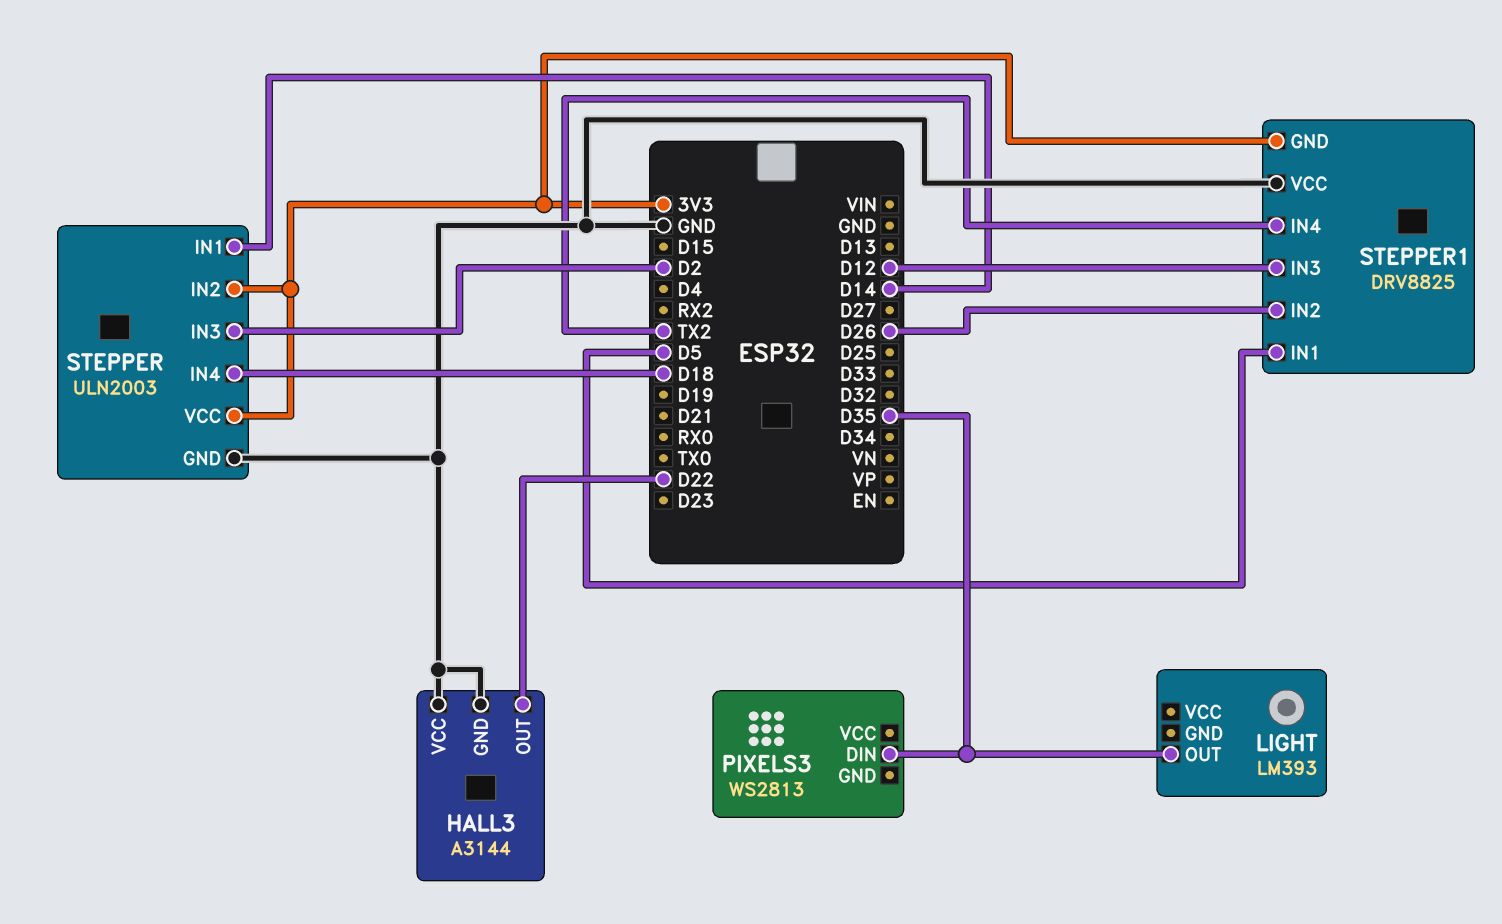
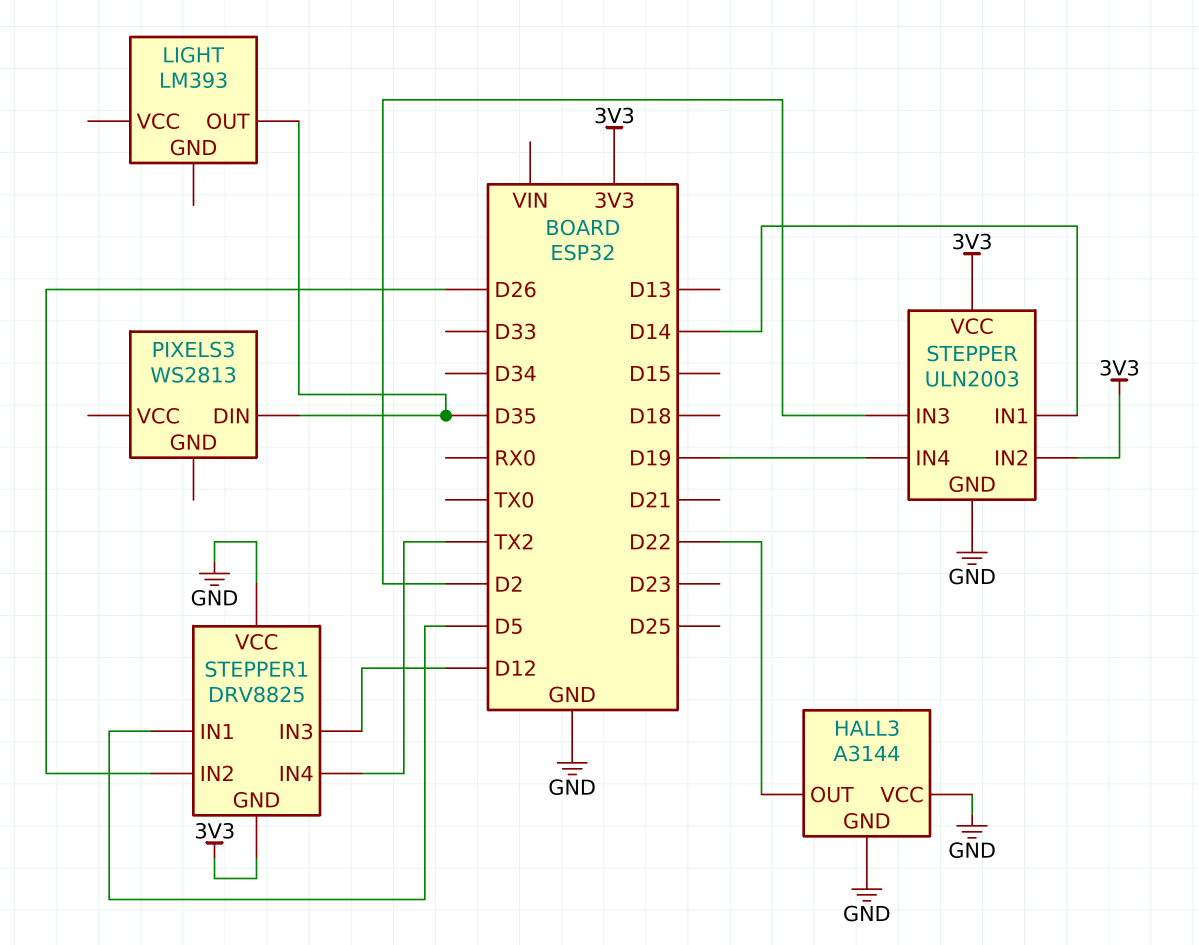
STEPPER pin IN4: D18 -> D19

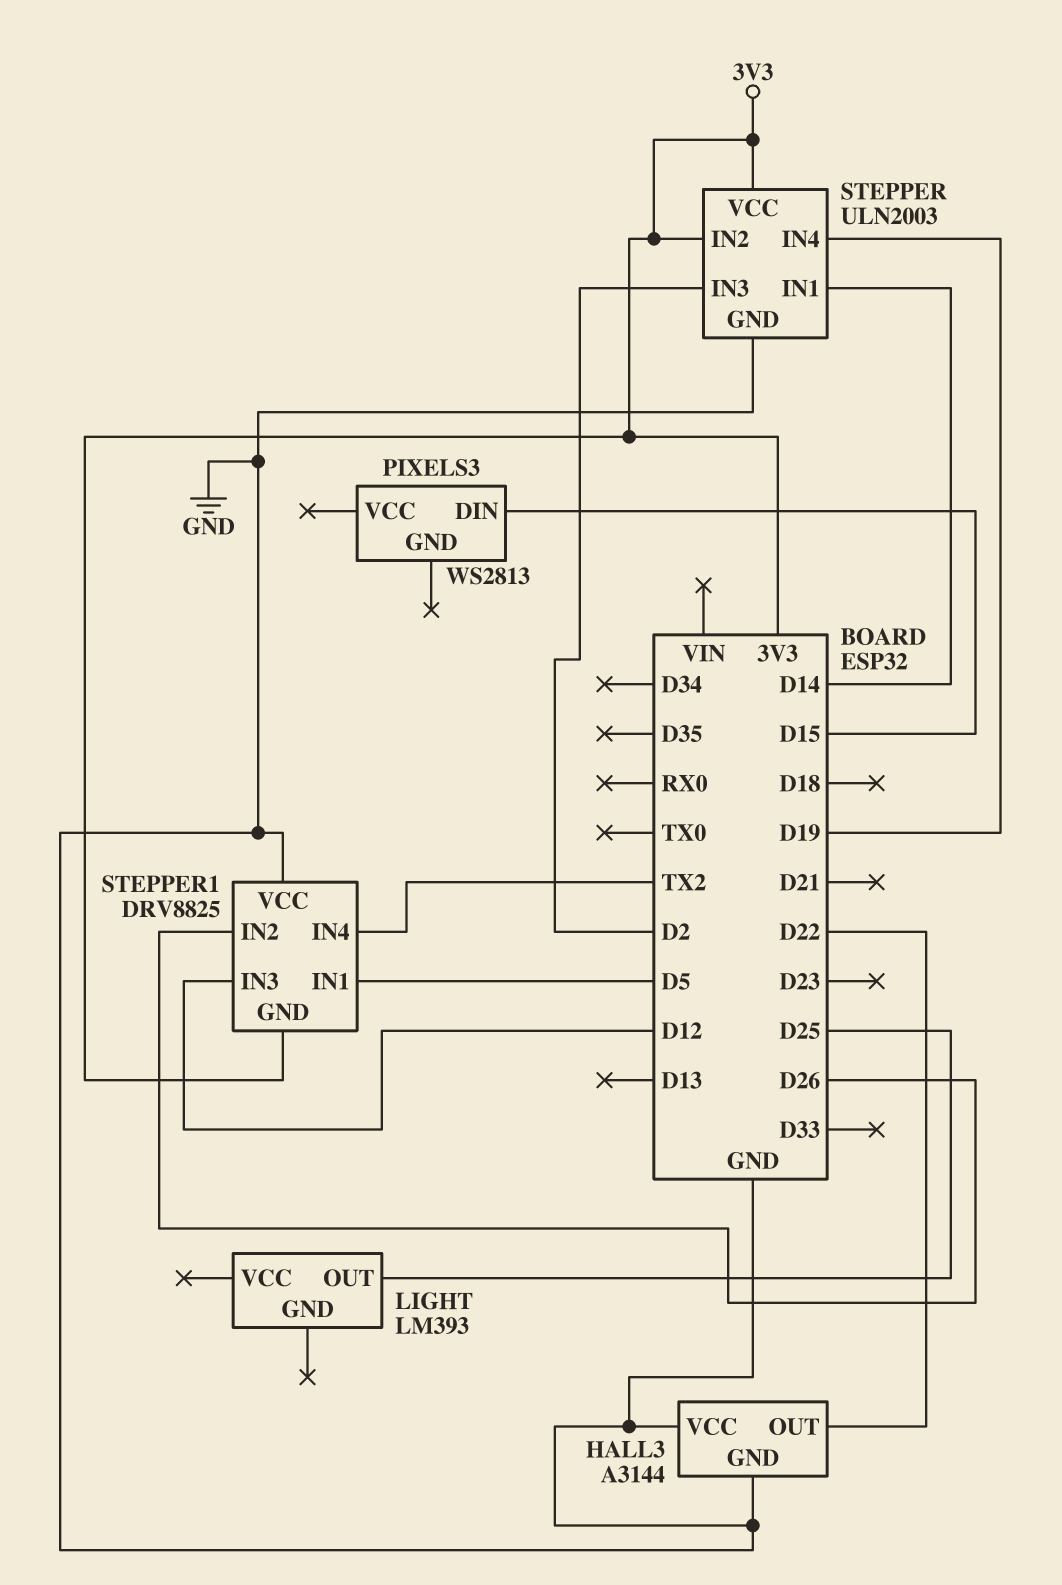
LIGHT pin OUT: D35 -> D25
PIXELS3 pin DIN: D35 -> D15

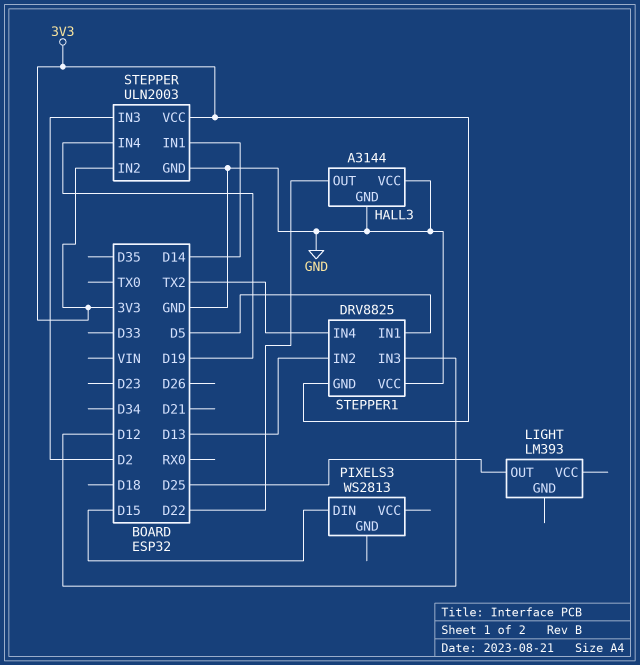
STEPPER1 pin IN2: D26 -> D13

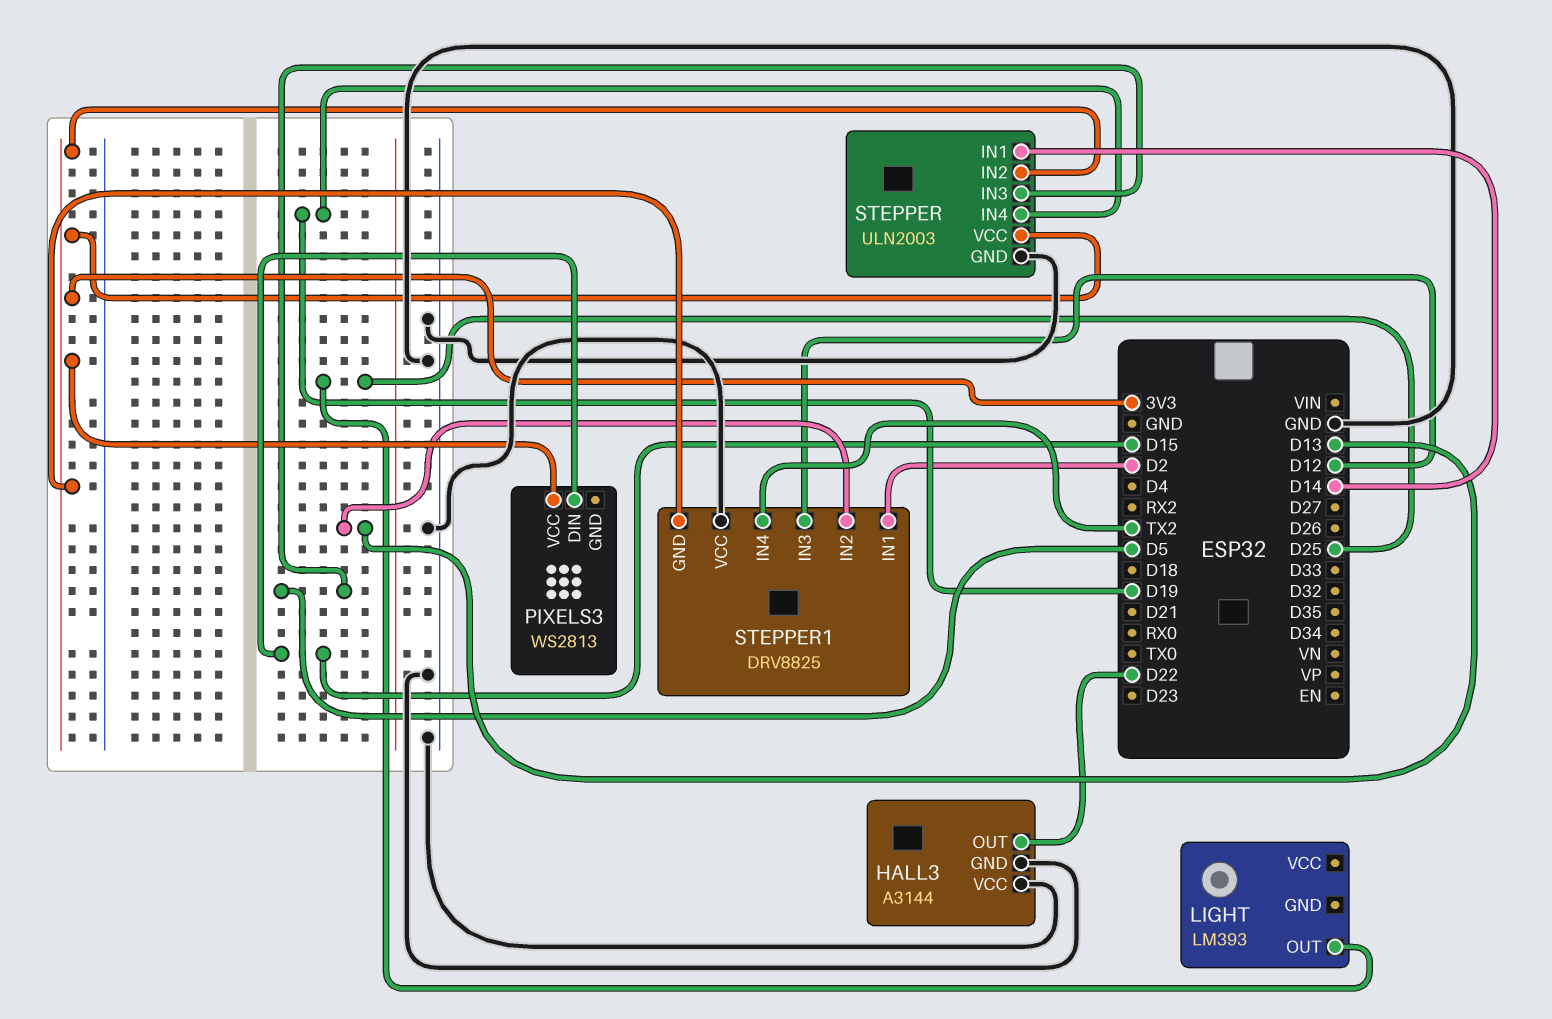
PIXELS3 pin VCC: none -> 3V3
STEPPER pin IN3: D2 -> D5
STEPPER1 pin IN1: D5 -> D2

